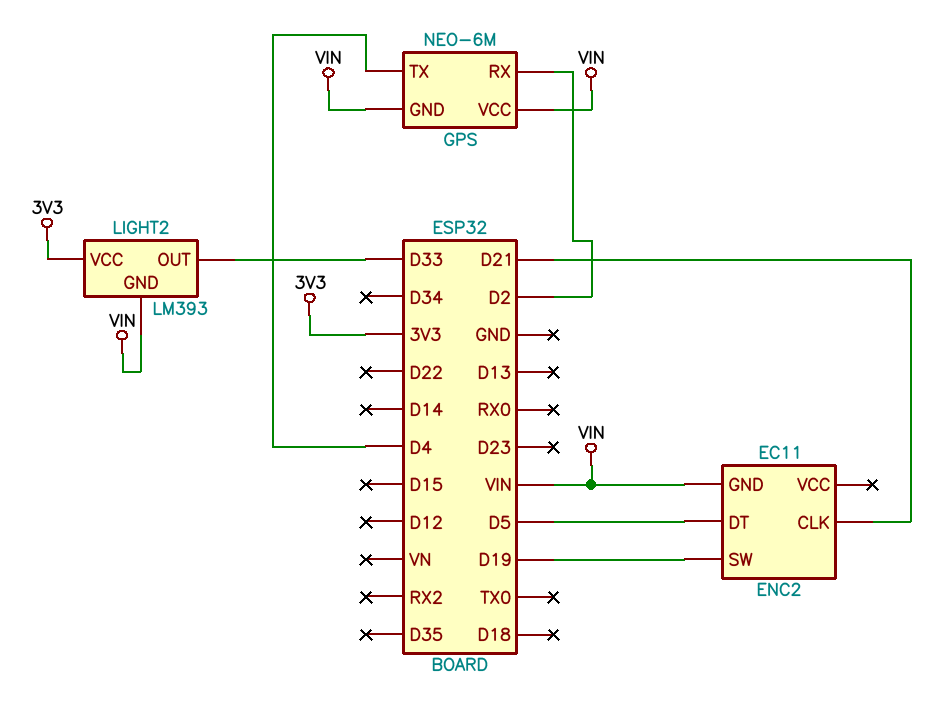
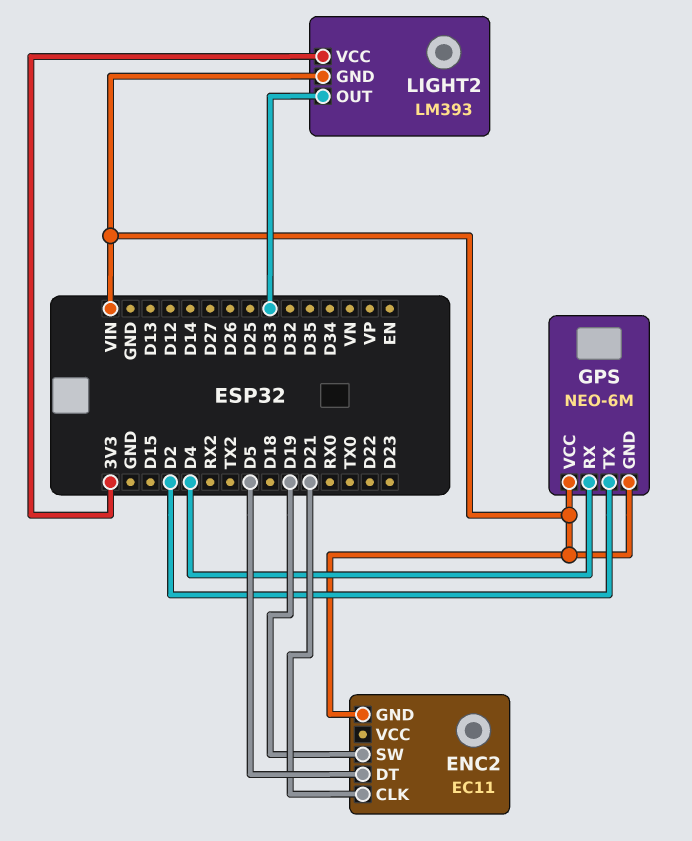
GPS pin RX: D2 -> D4
GPS pin TX: D4 -> D2

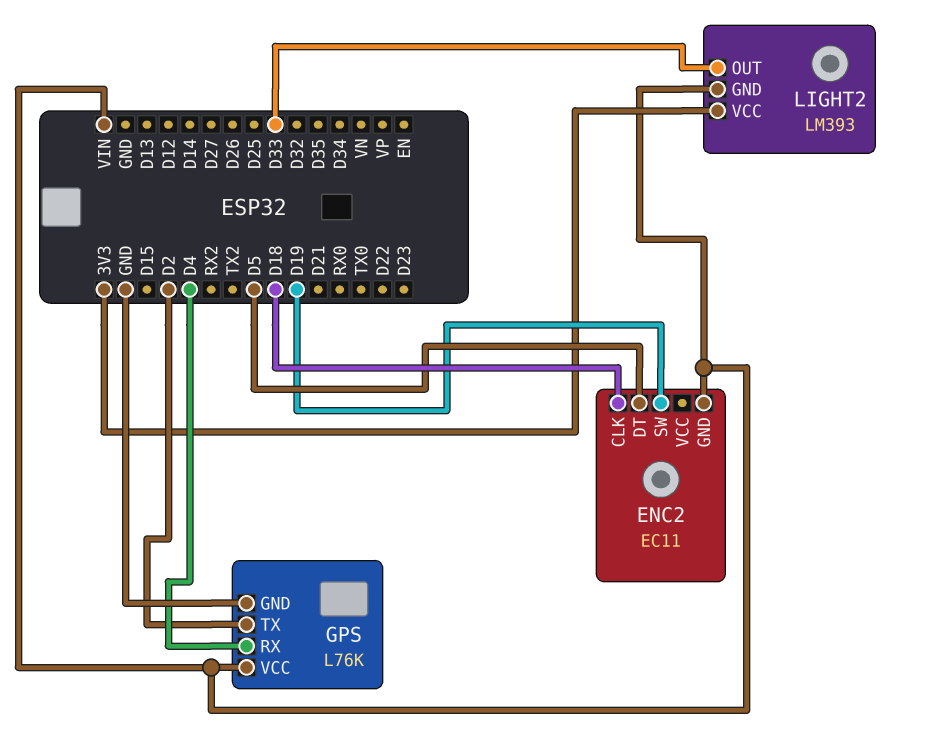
ENC2 pin CLK: D21 -> D18
GPS: NEO-6M -> L76K
GPS pin GND: VIN -> GND

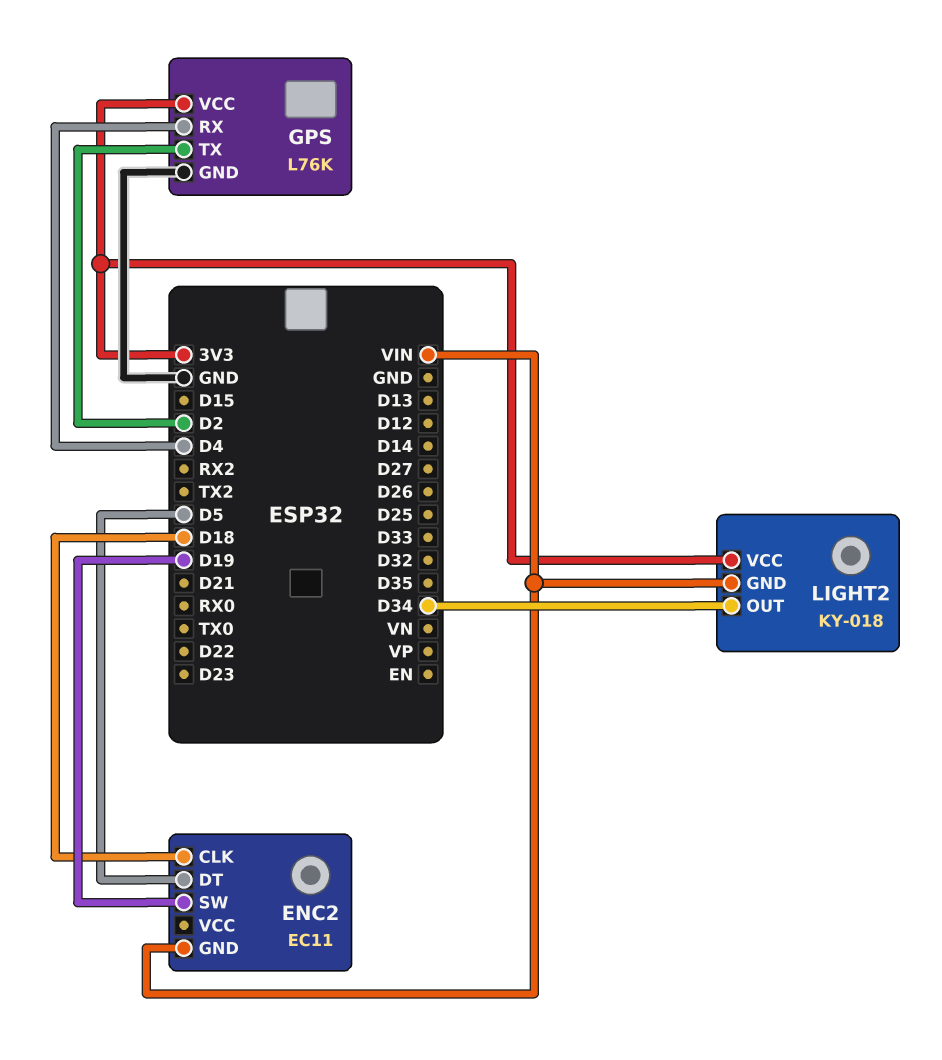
GPS pin VCC: VIN -> 3V3
LIGHT2: LM393 -> KY-018
LIGHT2 pin OUT: D33 -> D34

